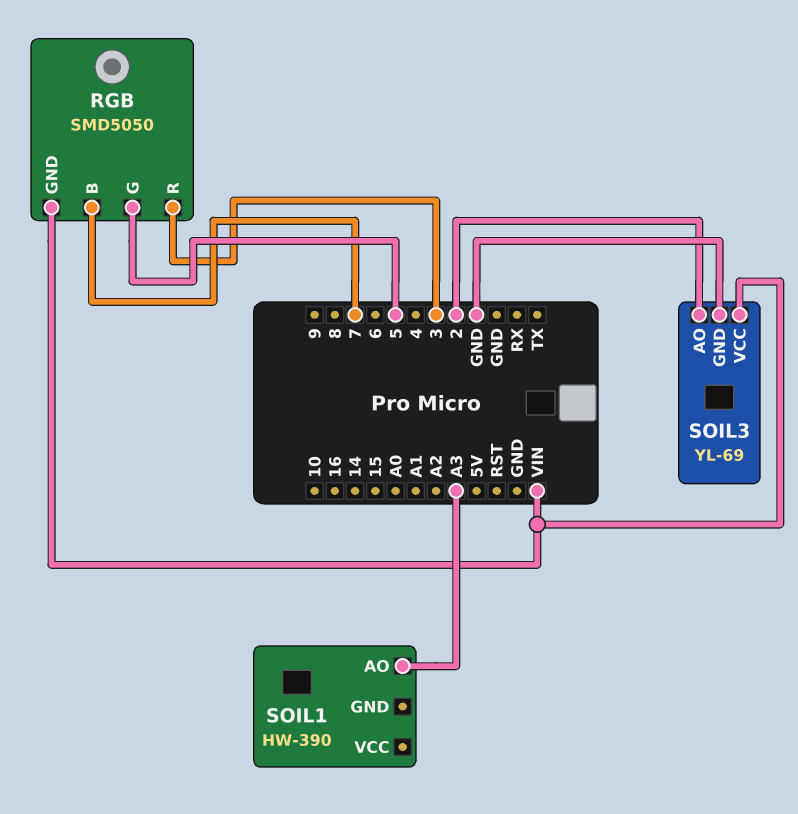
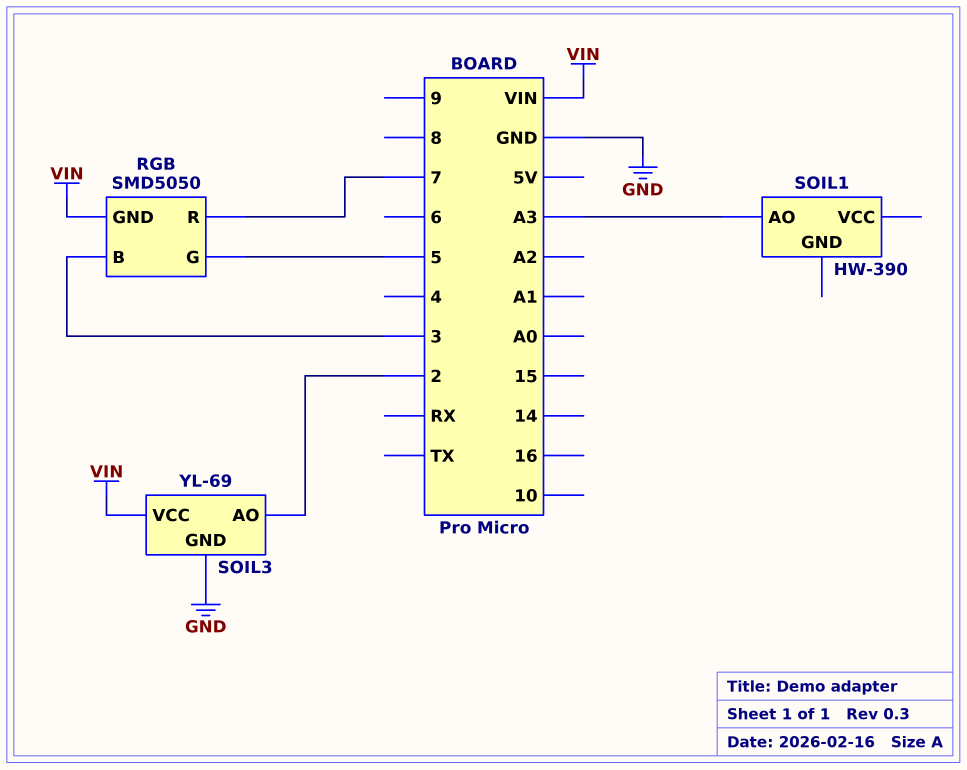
RGB pin B: 7 -> 3
RGB pin R: 3 -> 7

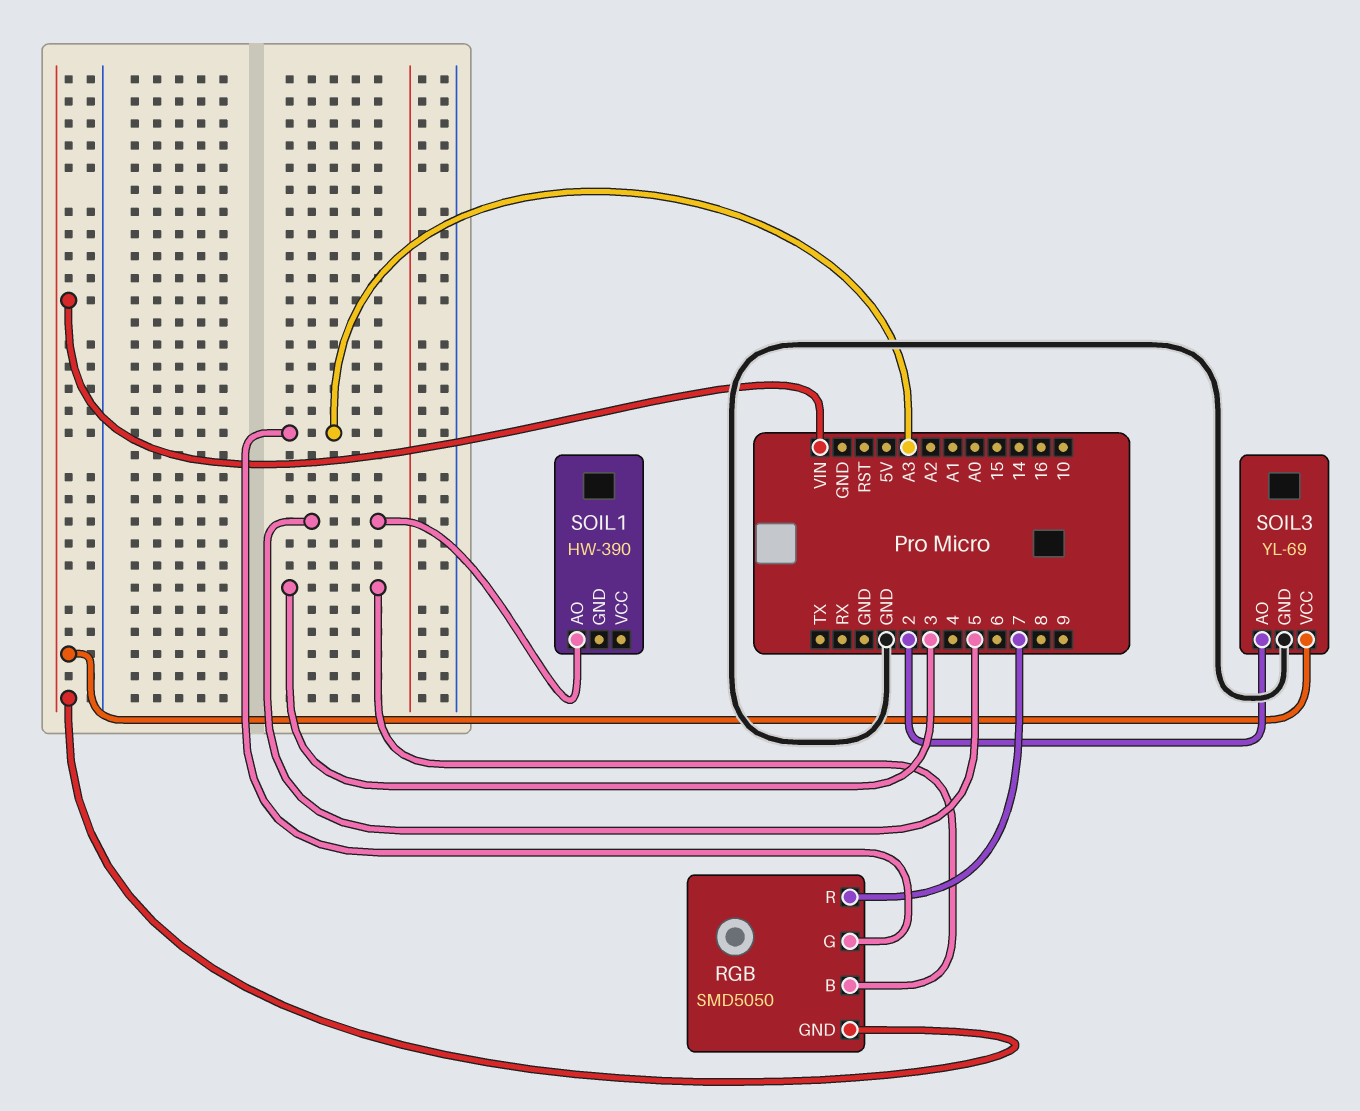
RGB pin G: 5 -> A3
SOIL1 pin AO: A3 -> 5

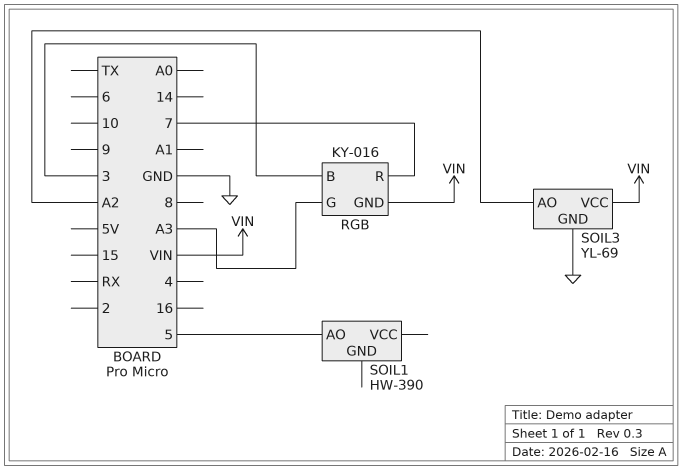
RGB: SMD5050 -> KY-016
SOIL3 pin AO: 2 -> A2

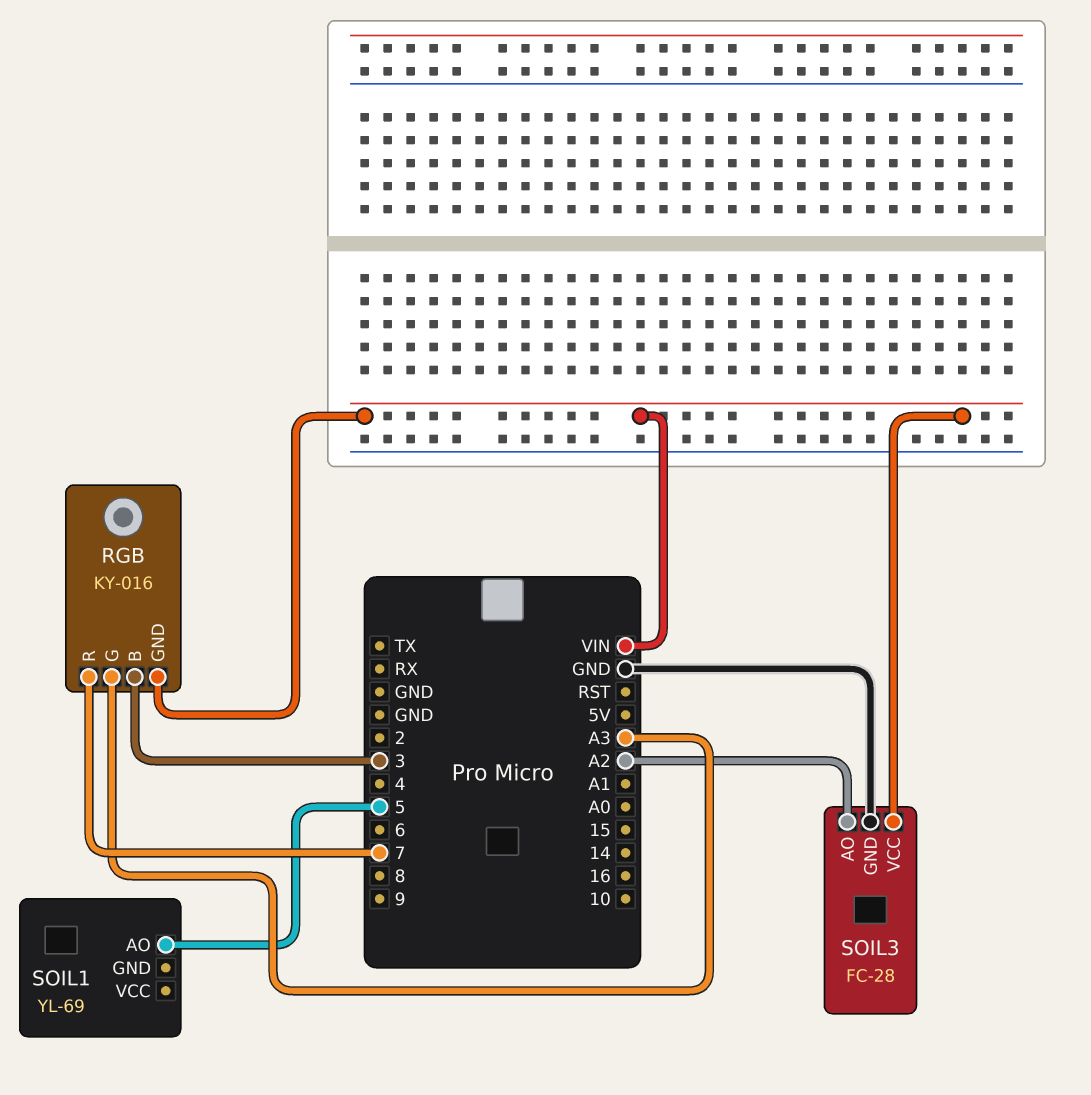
SOIL1: HW-390 -> YL-69
SOIL3: YL-69 -> FC-28

